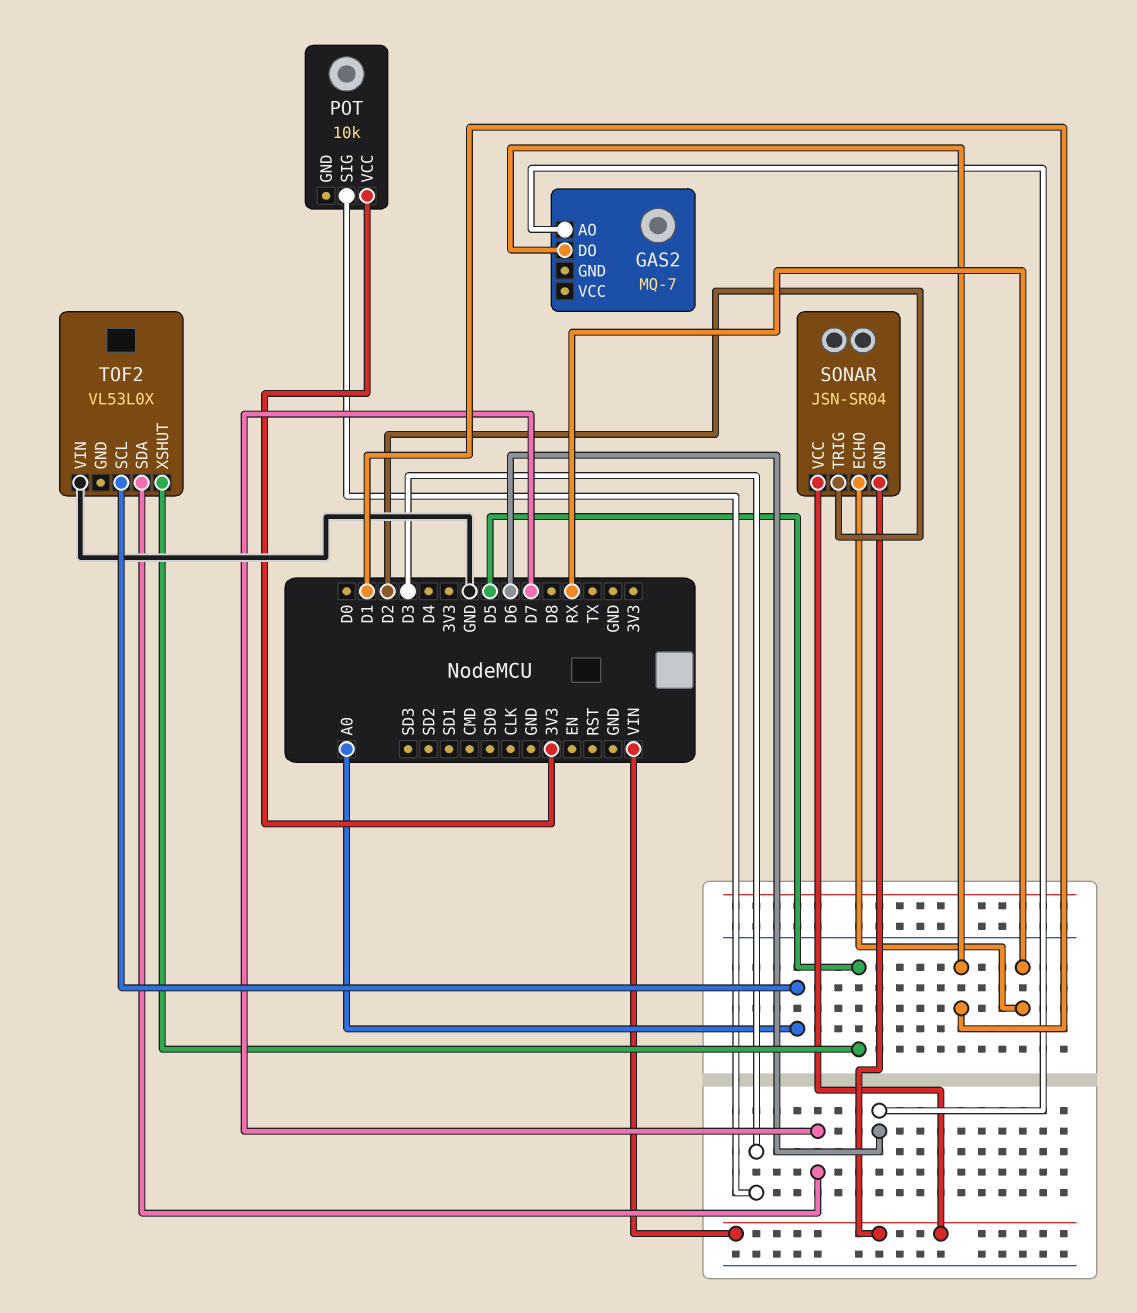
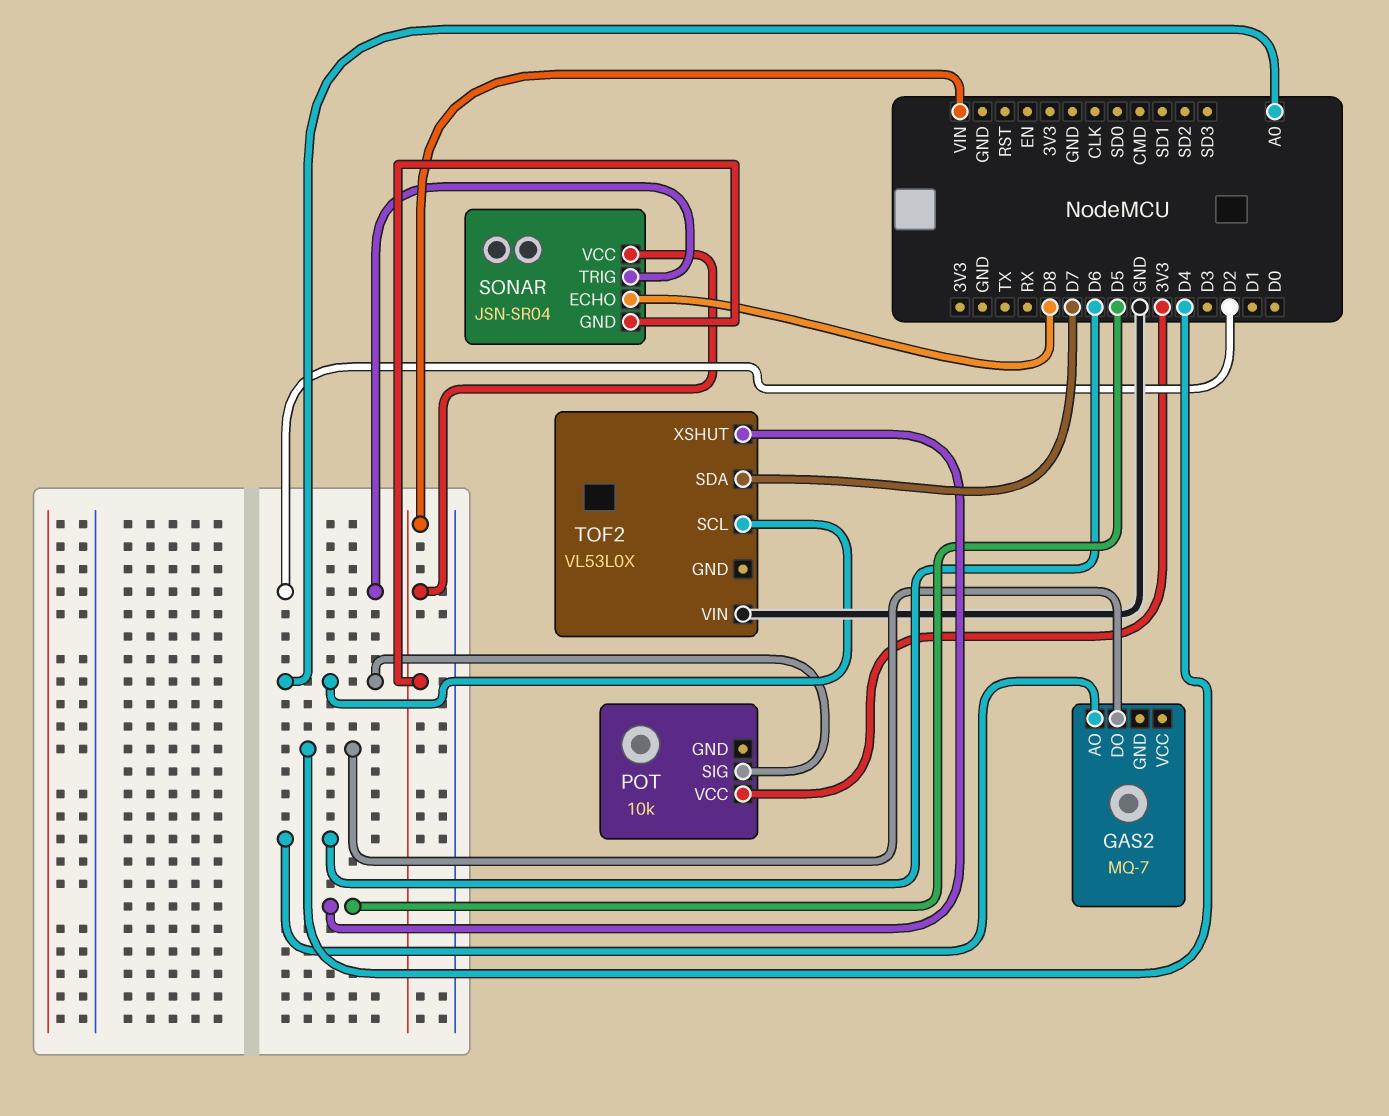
GAS2 pin DO: D1 -> D4
POT pin SIG: D3 -> A0
SONAR pin ECHO: RX -> D8

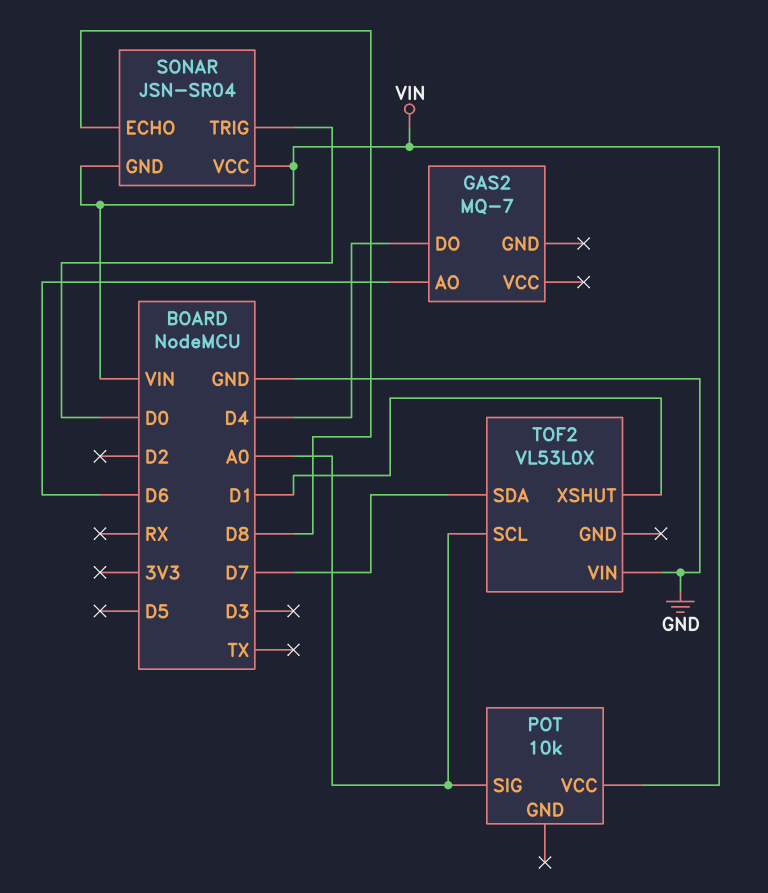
POT pin VCC: 3V3 -> VIN
SONAR pin TRIG: D2 -> D0
TOF2 pin XSHUT: D5 -> D1

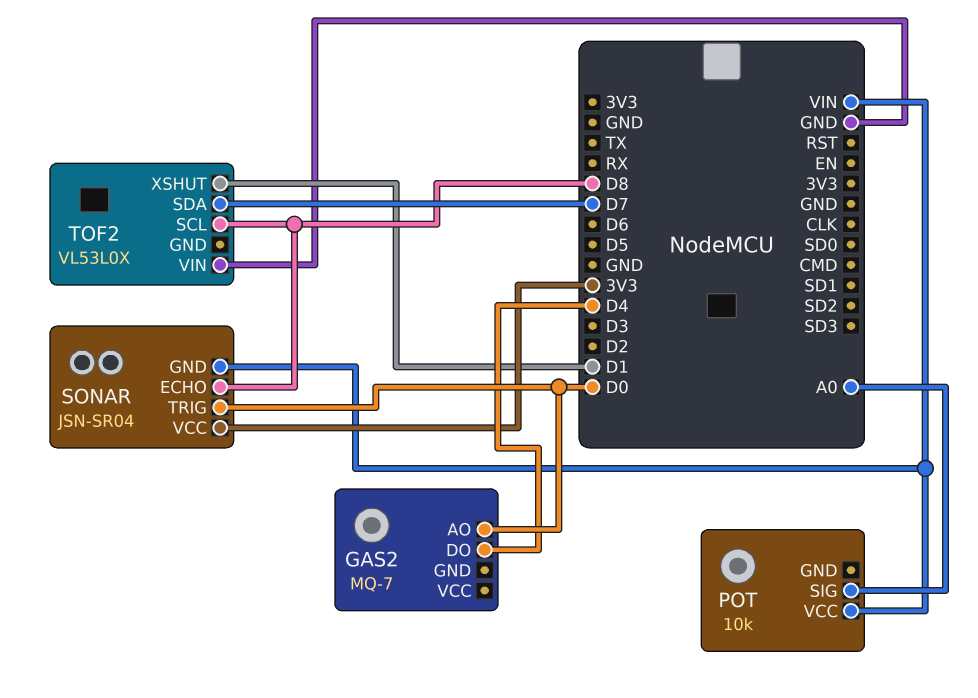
GAS2 pin AO: D6 -> D0
SONAR pin VCC: VIN -> 3V3
TOF2 pin SCL: A0 -> D8

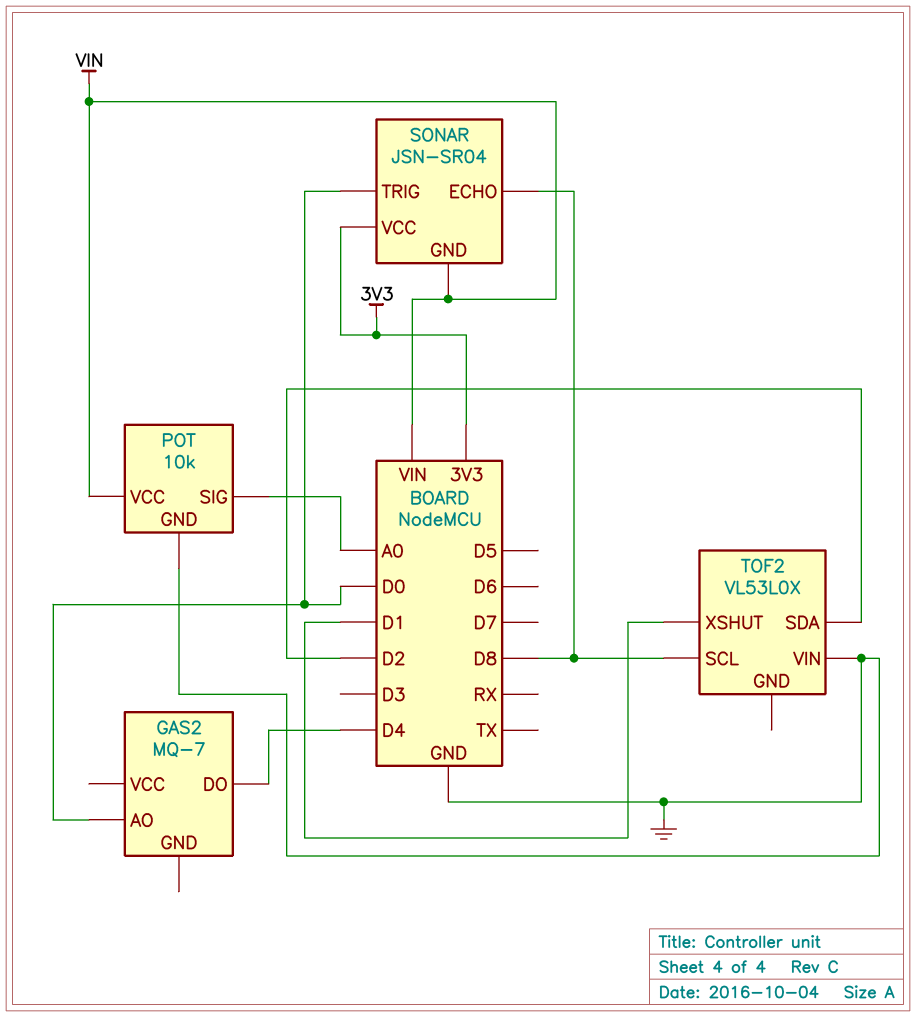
POT pin GND: none -> GND
TOF2 pin SDA: D7 -> D2

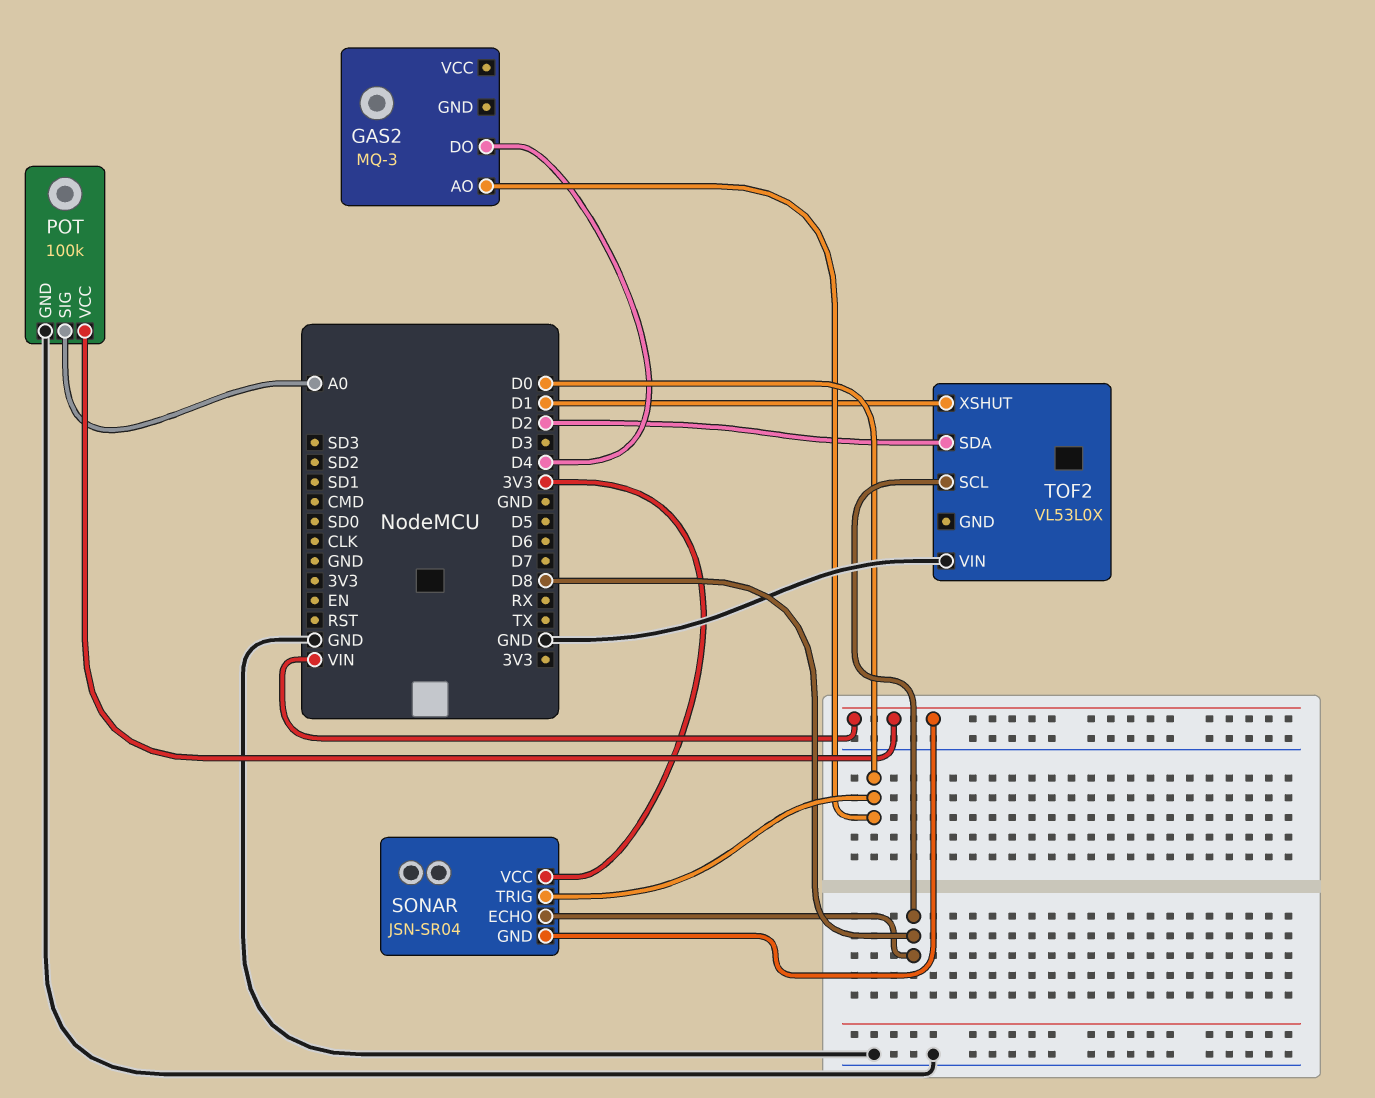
GAS2: MQ-7 -> MQ-3
POT: 10k -> 100k

